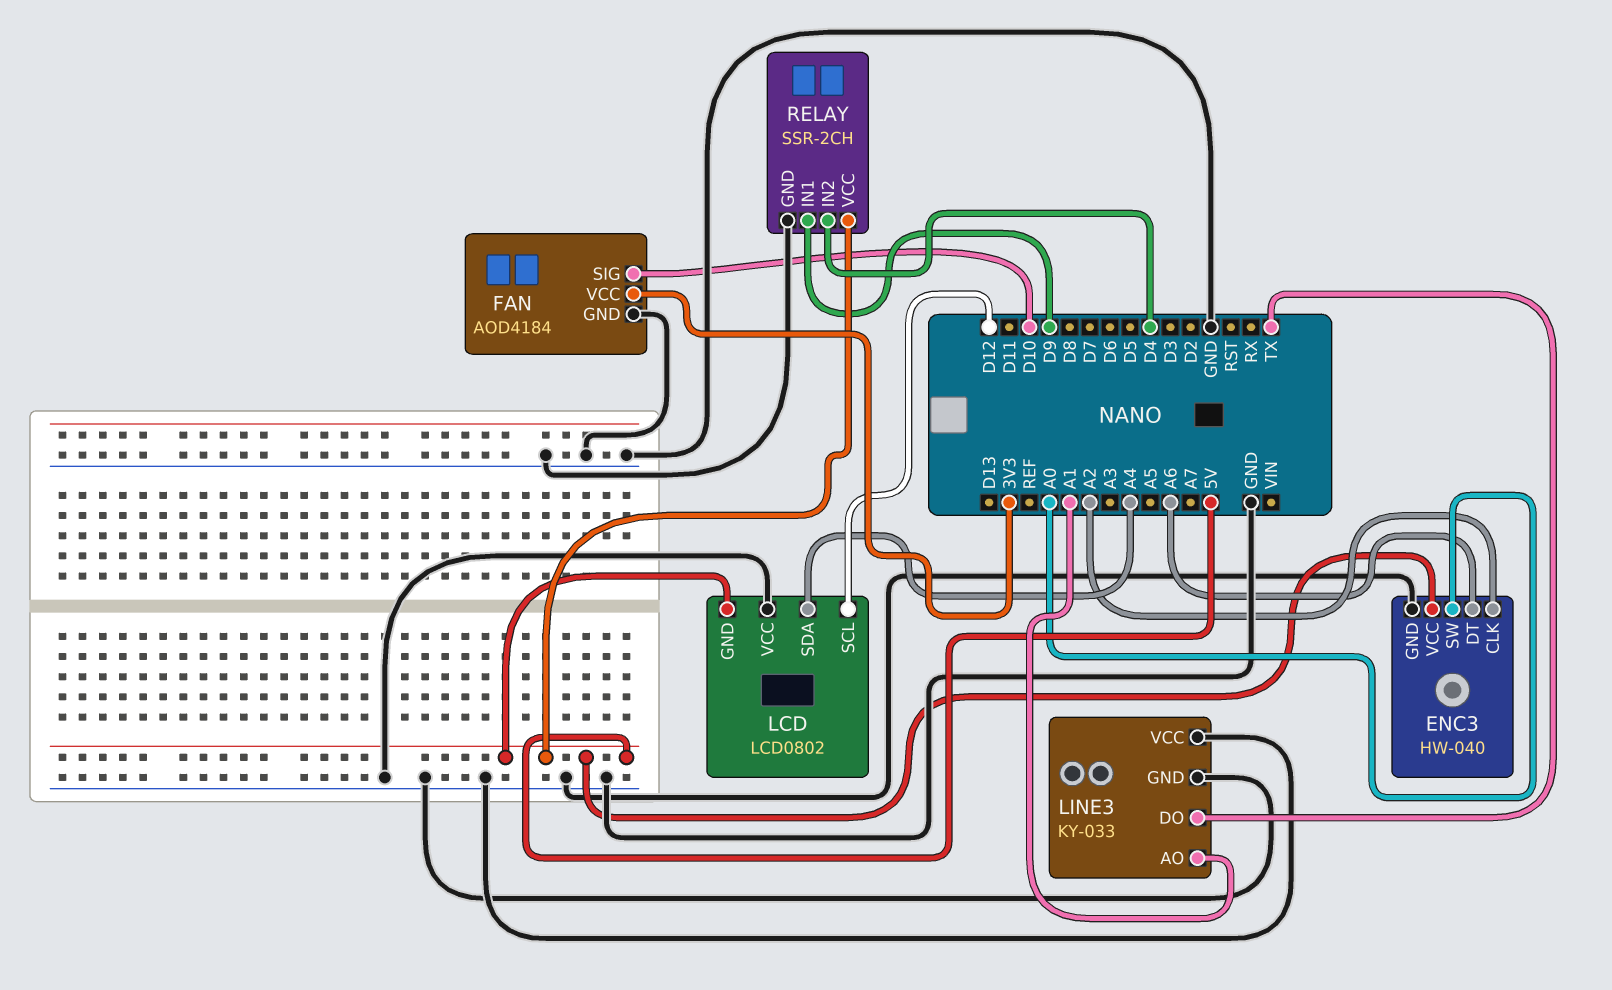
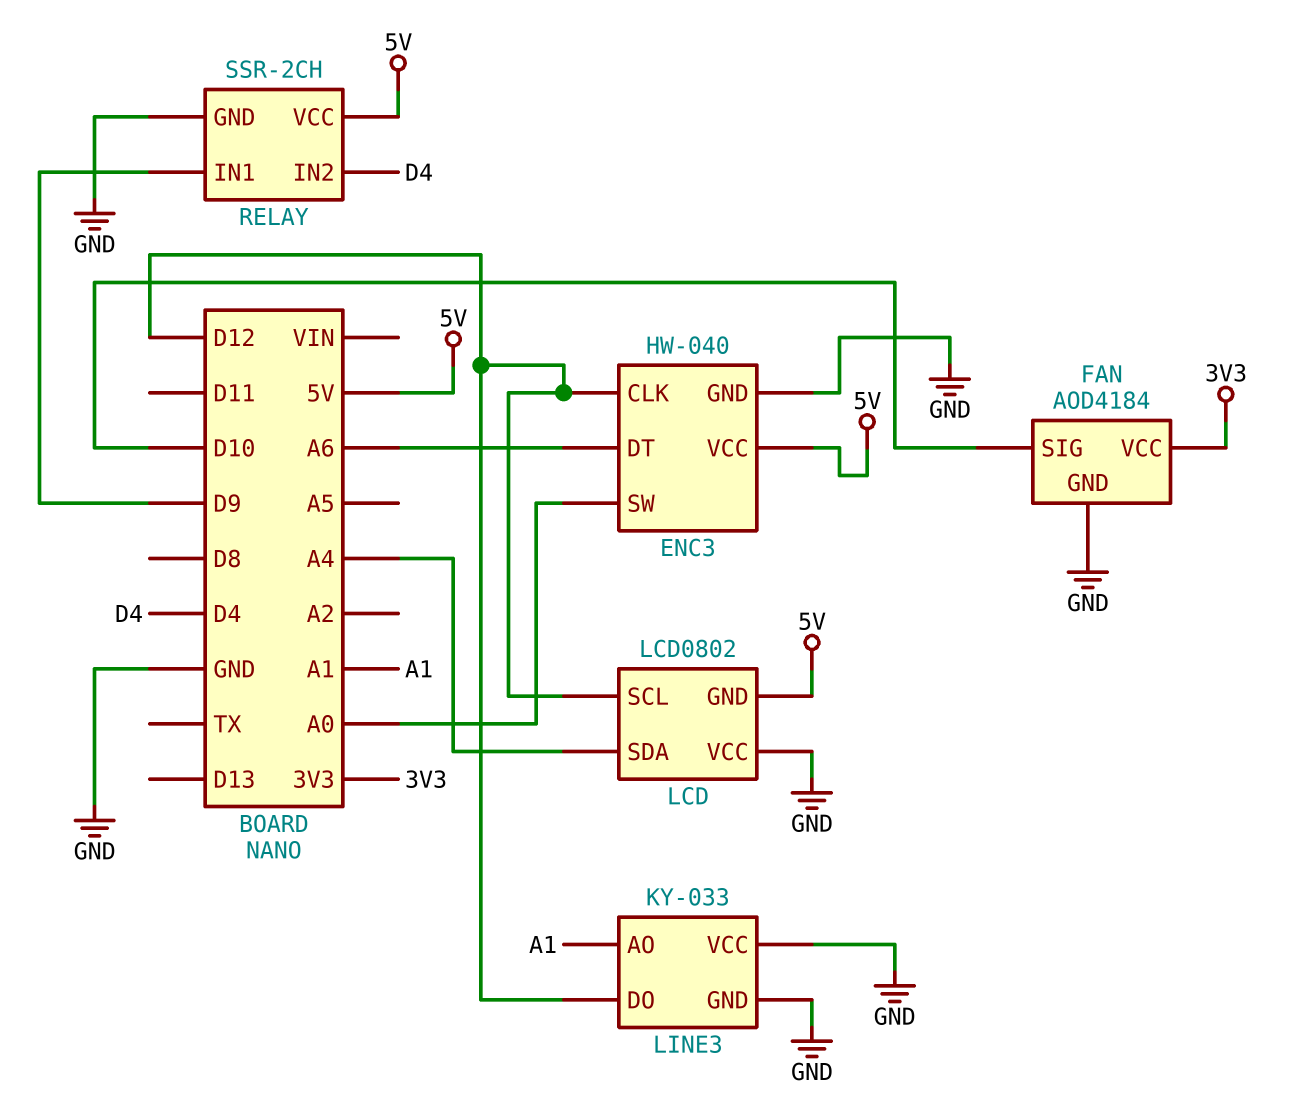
ENC3 pin CLK: A2 -> D12
LINE3 pin DO: TX -> D12

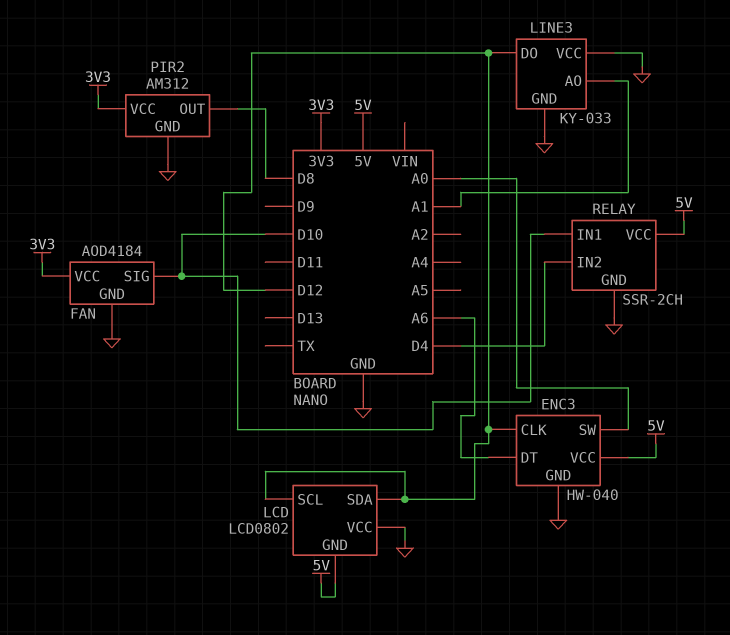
LCD pin SDA: A4 -> D12
PIR2: none -> AM312
PIR2 pin GND: none -> GND
PIR2 pin OUT: none -> D8
PIR2 pin VCC: none -> 3V3
RELAY pin IN1: D9 -> D10

